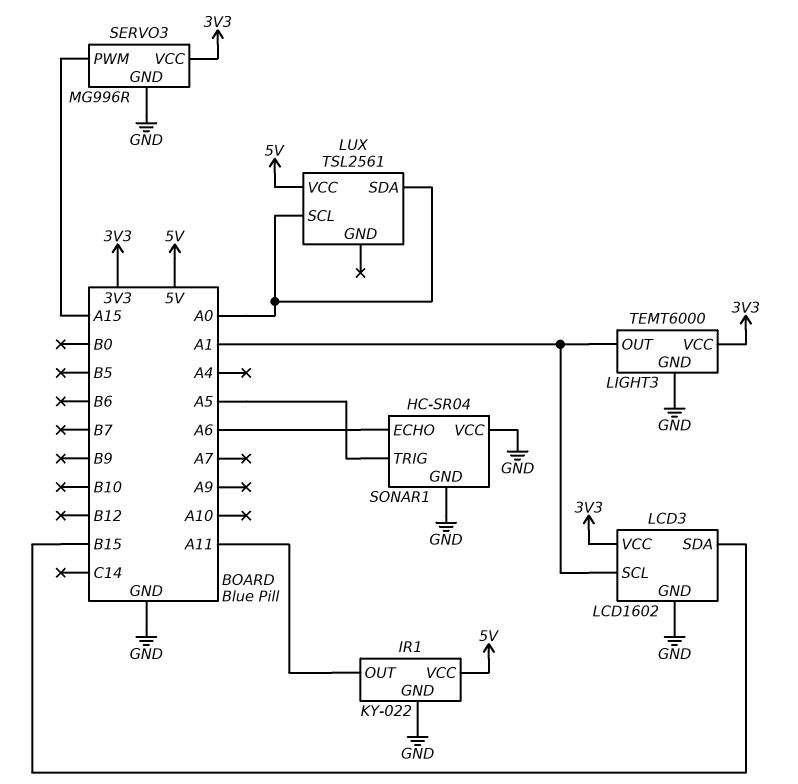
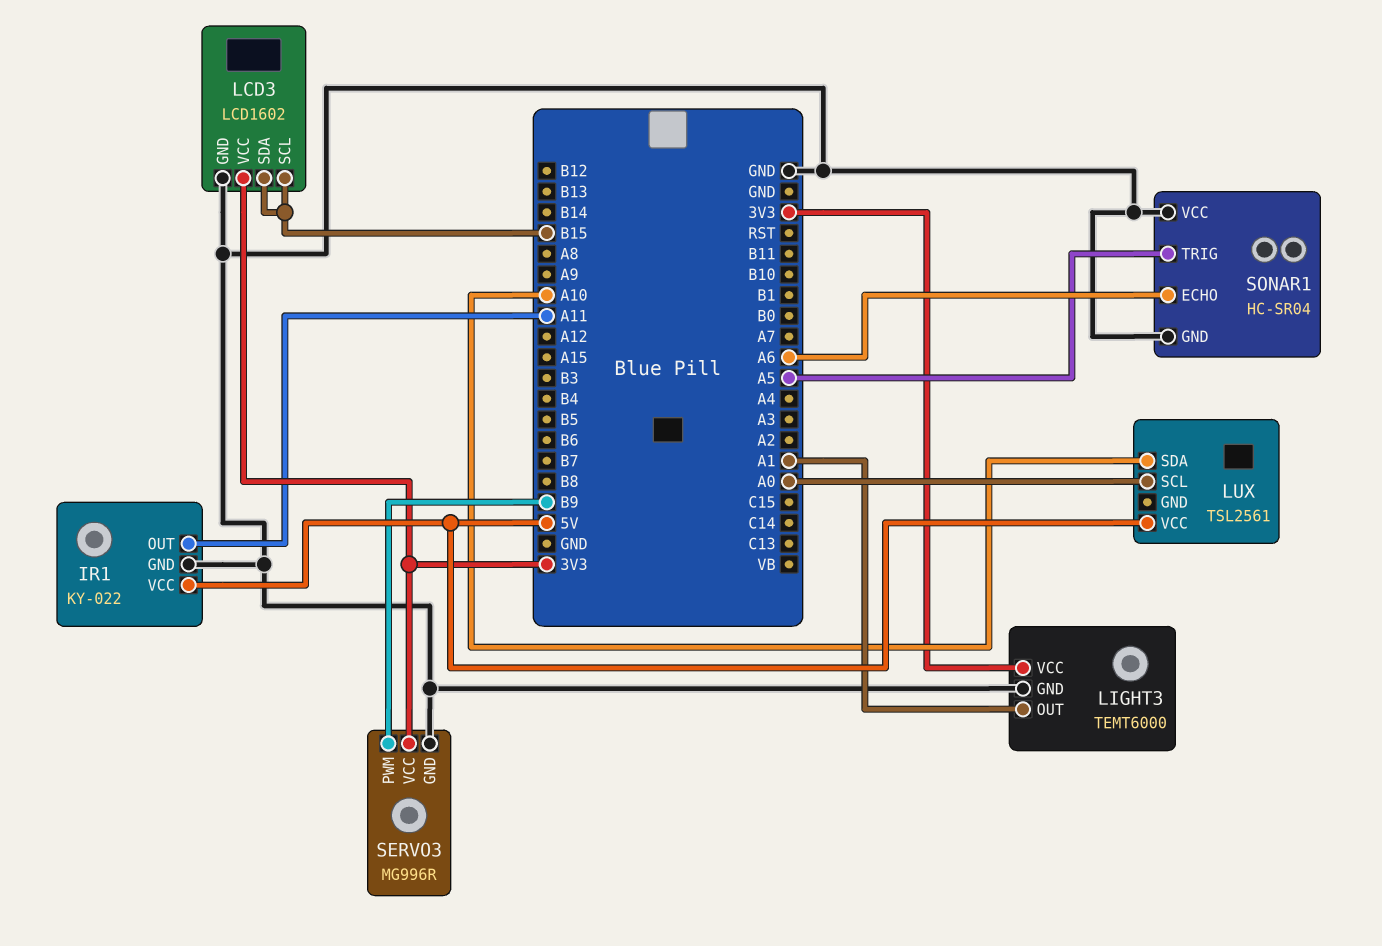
LCD3 pin SCL: A1 -> B15
LUX pin SDA: A0 -> A10
SERVO3 pin PWM: A15 -> B9

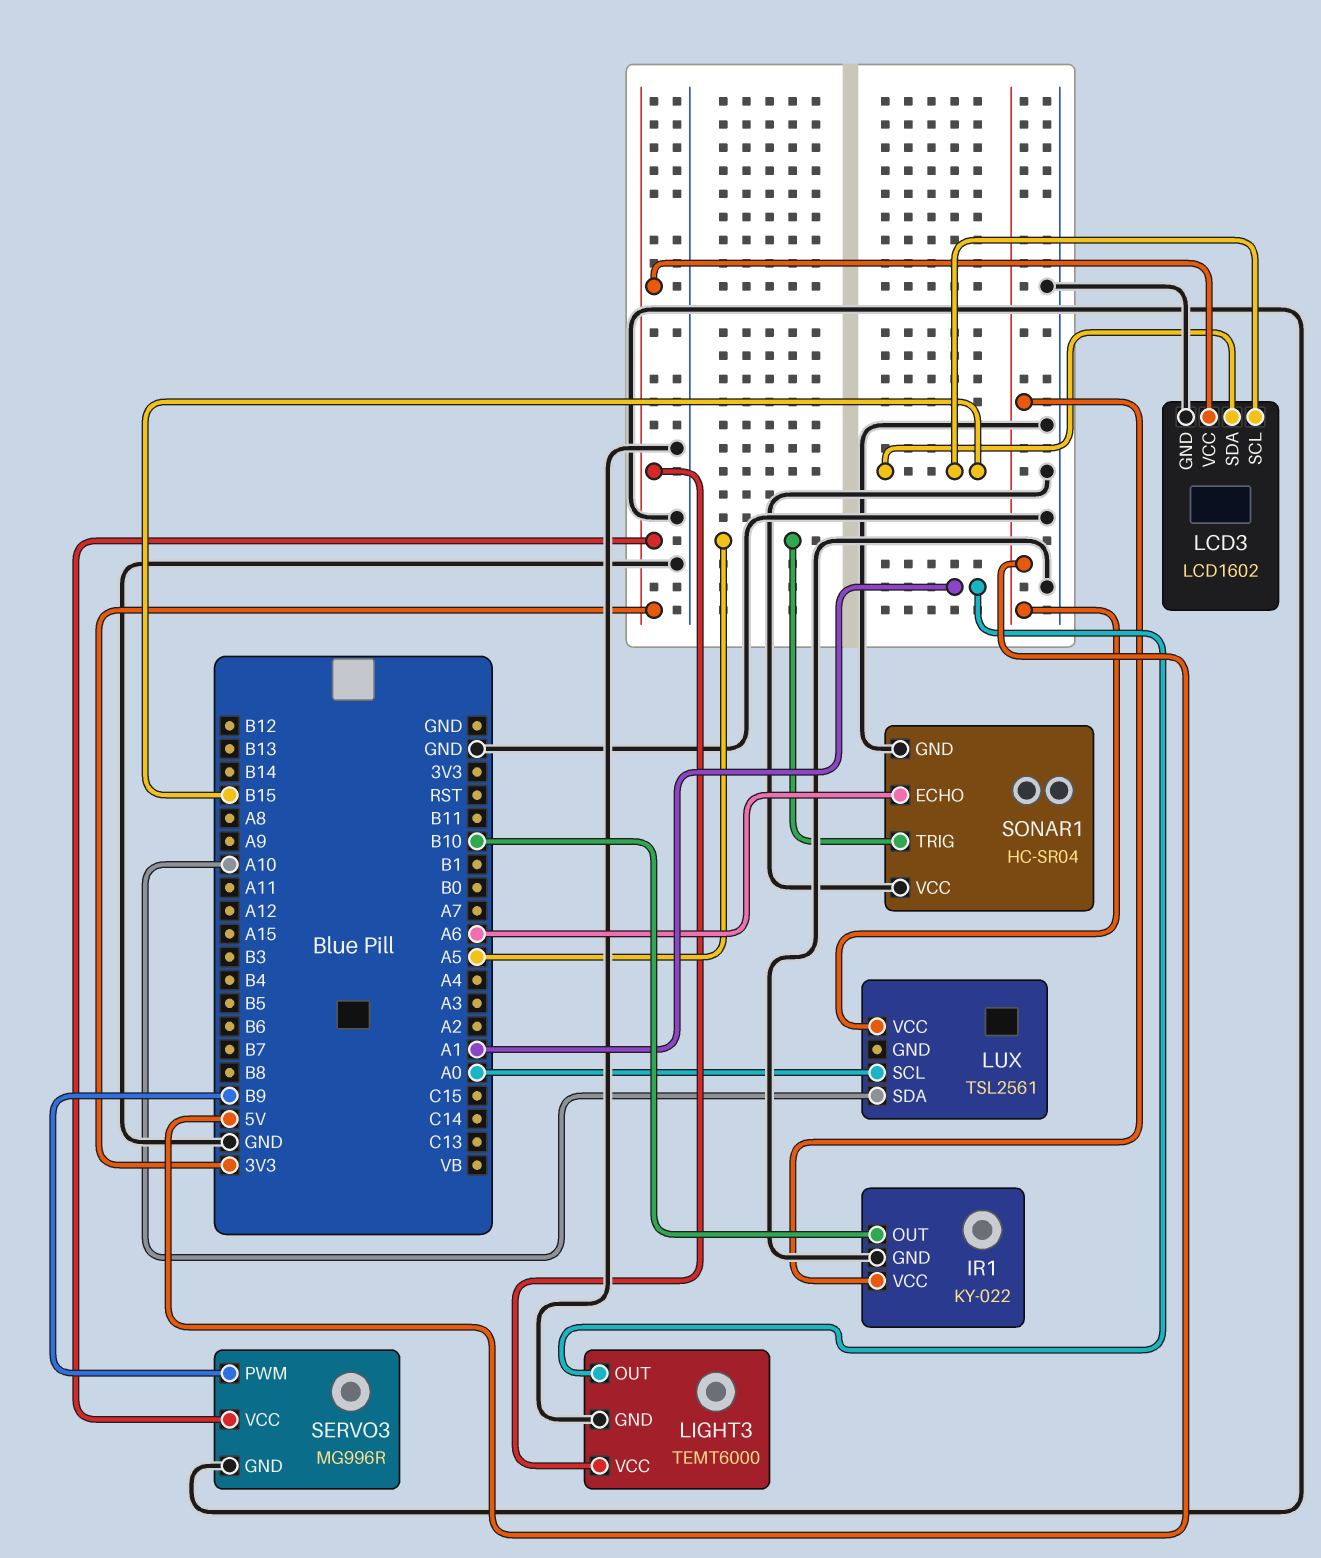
IR1 pin OUT: A11 -> B10

